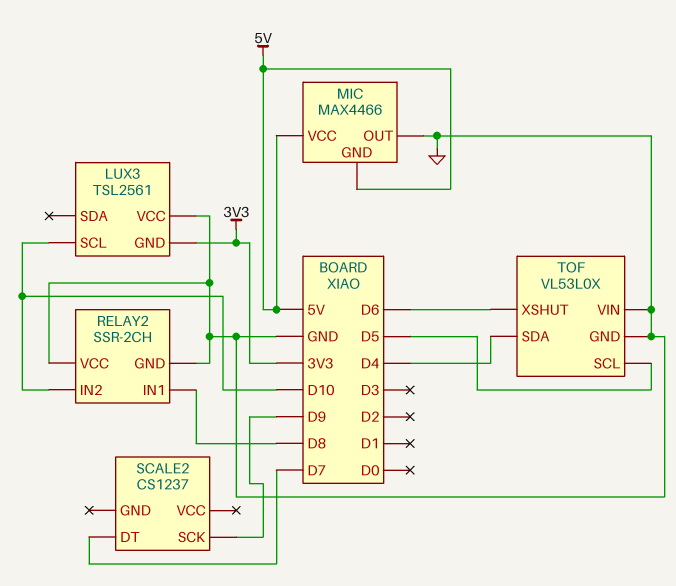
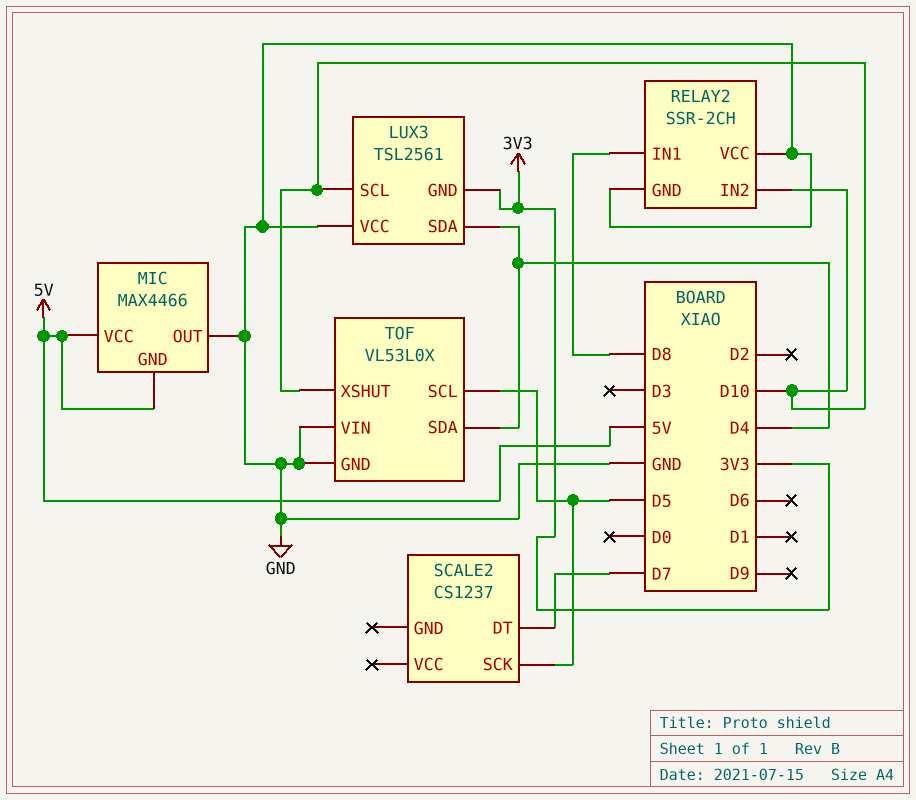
LUX3 pin SDA: none -> D4
SCALE2 pin SCK: D9 -> D5
TOF pin XSHUT: D6 -> D10

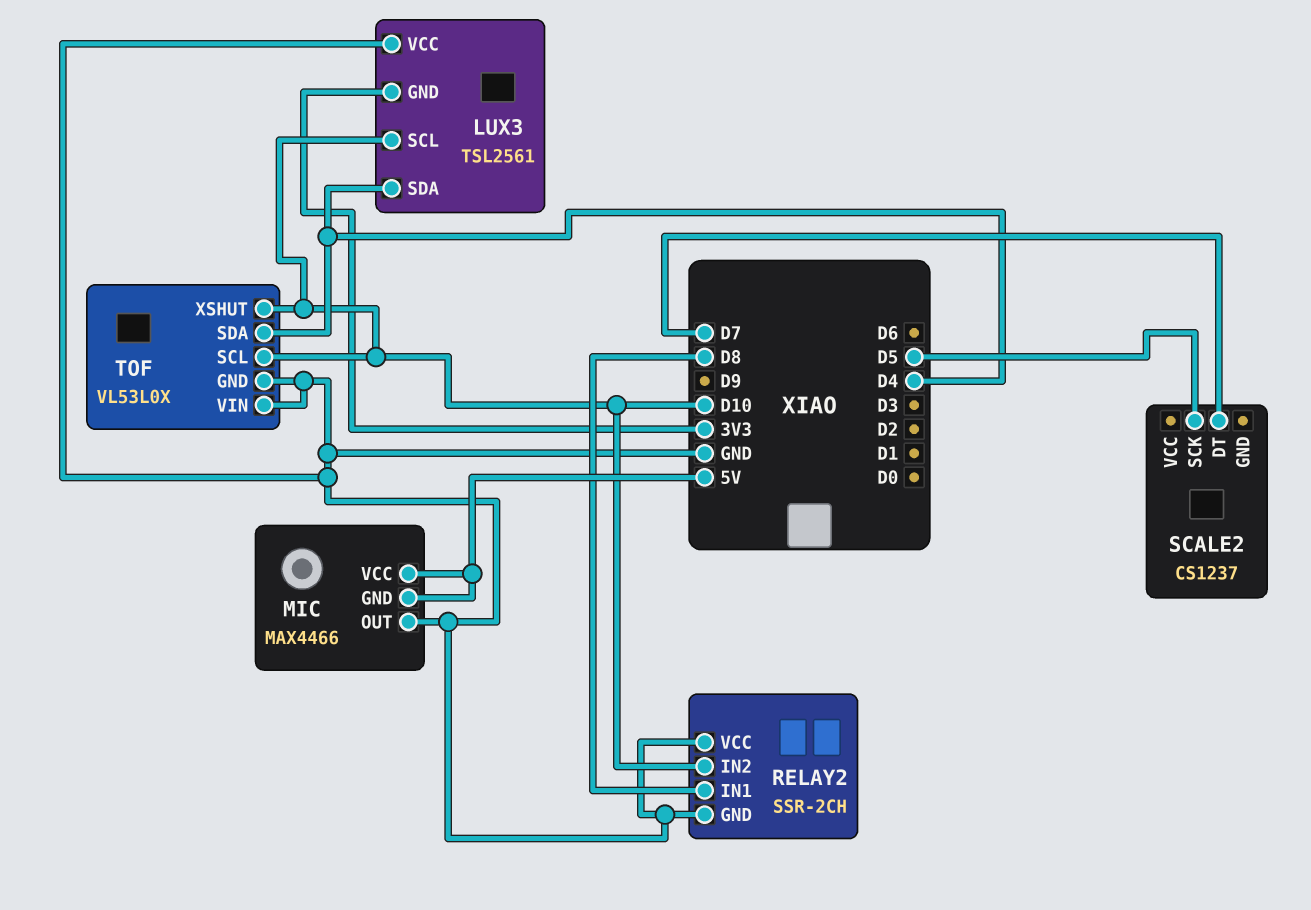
TOF pin SCL: D5 -> D10

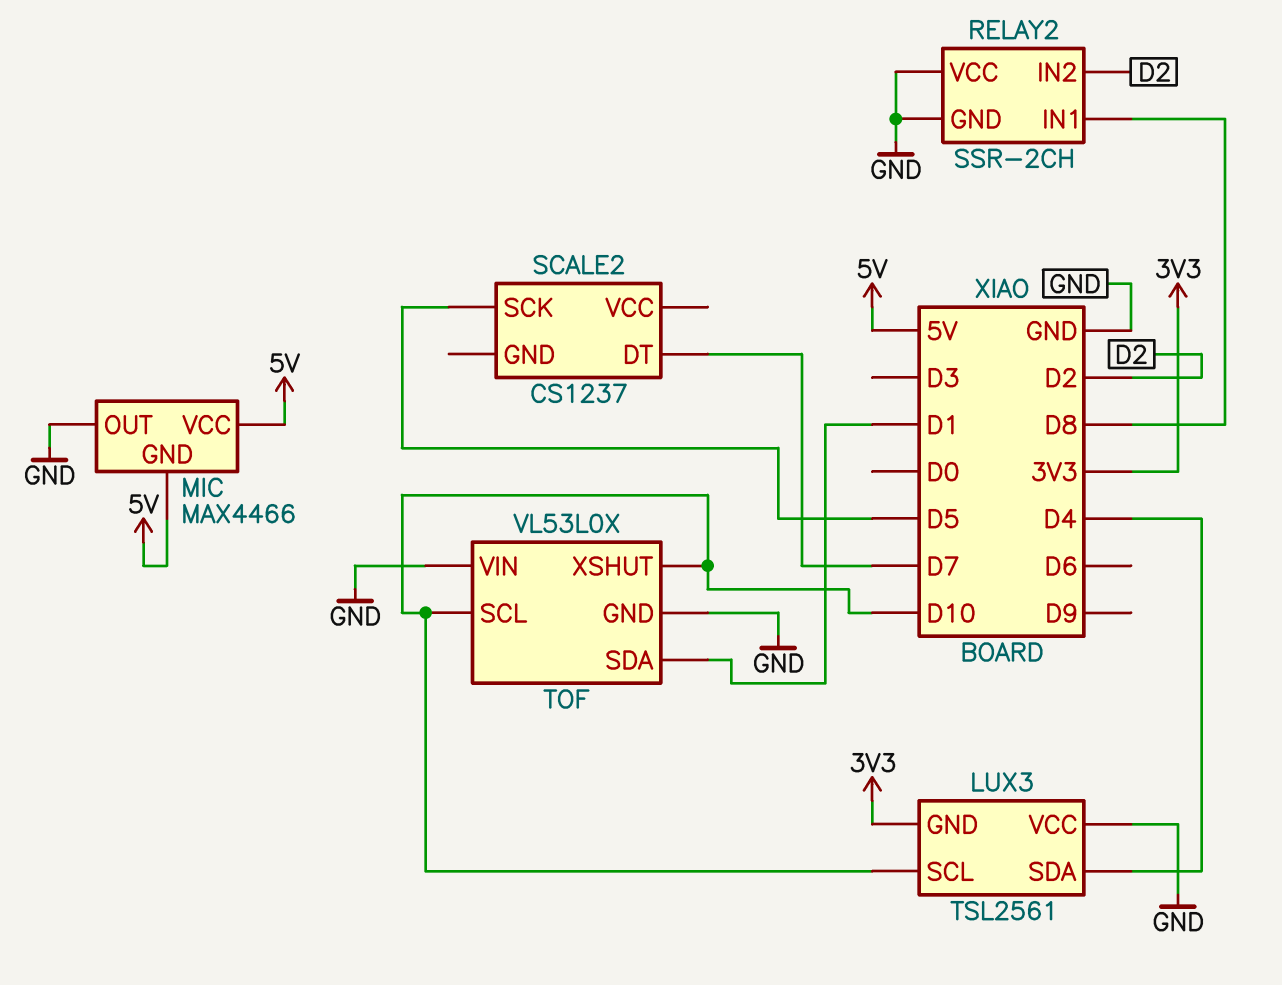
RELAY2 pin IN2: D10 -> D2
TOF pin SDA: D4 -> D1

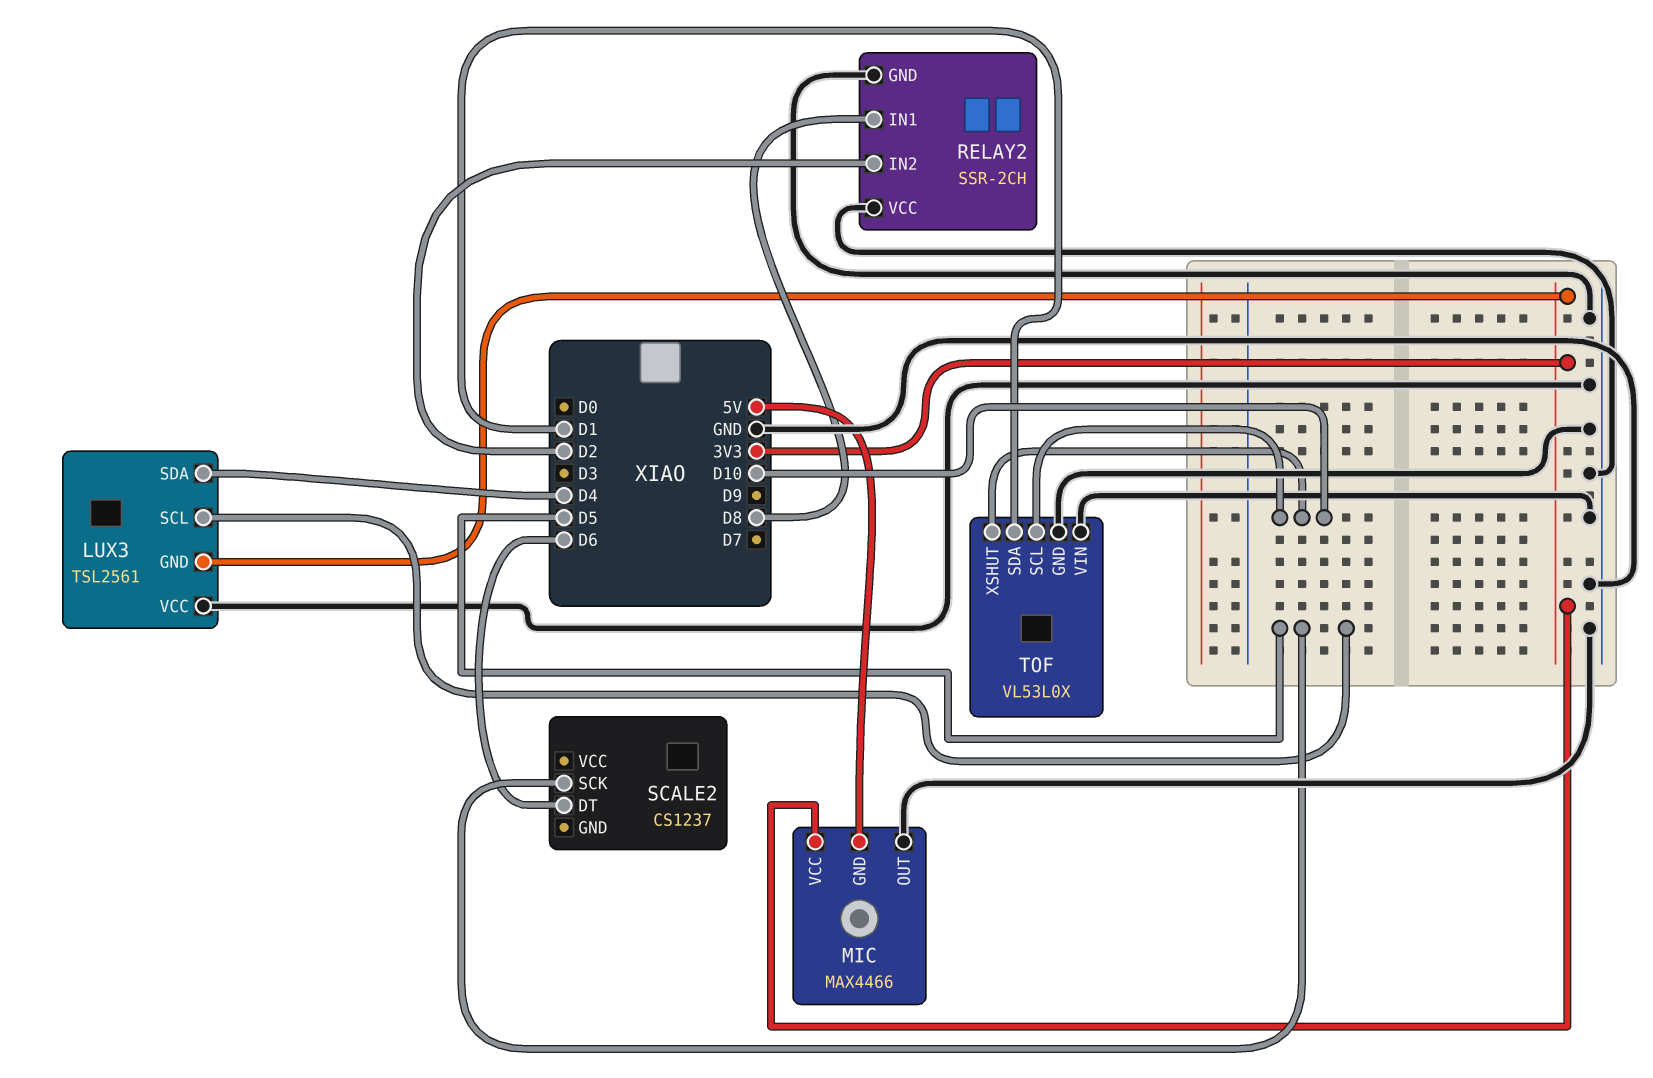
LUX3 pin SCL: D10 -> D5
MIC pin VCC: 5V -> 3V3
SCALE2 pin DT: D7 -> D6

